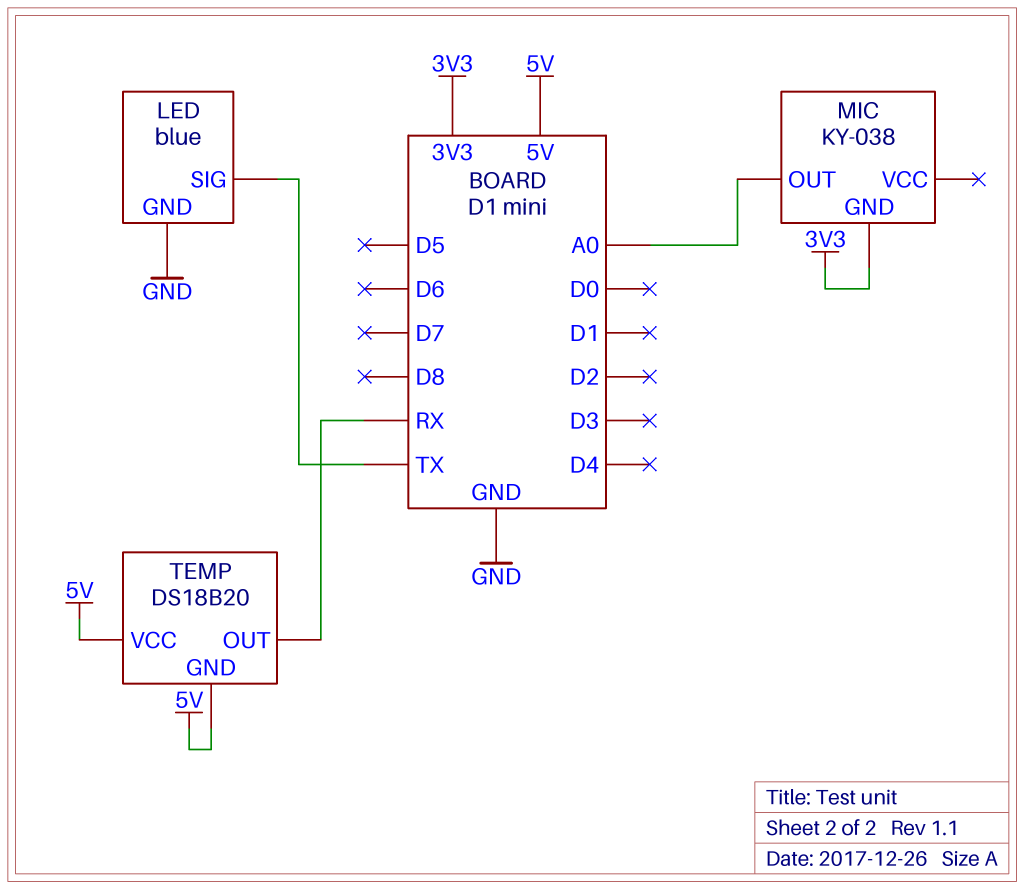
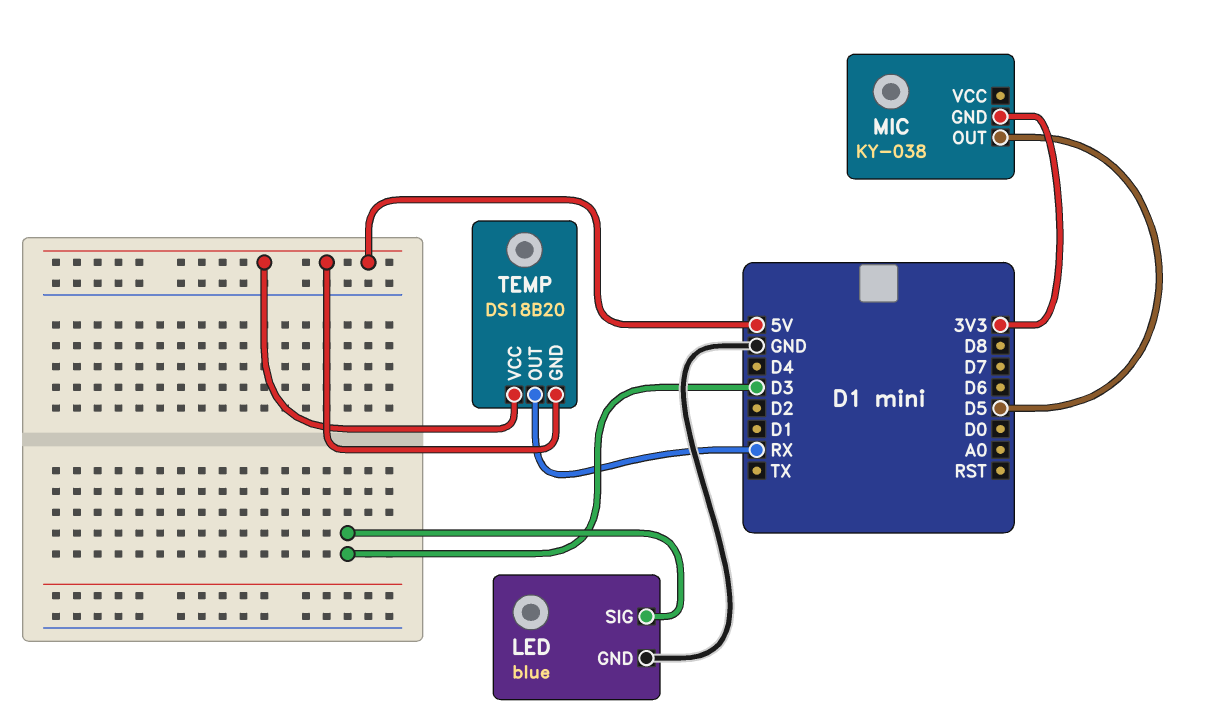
LED pin SIG: TX -> D3
MIC pin OUT: A0 -> D5

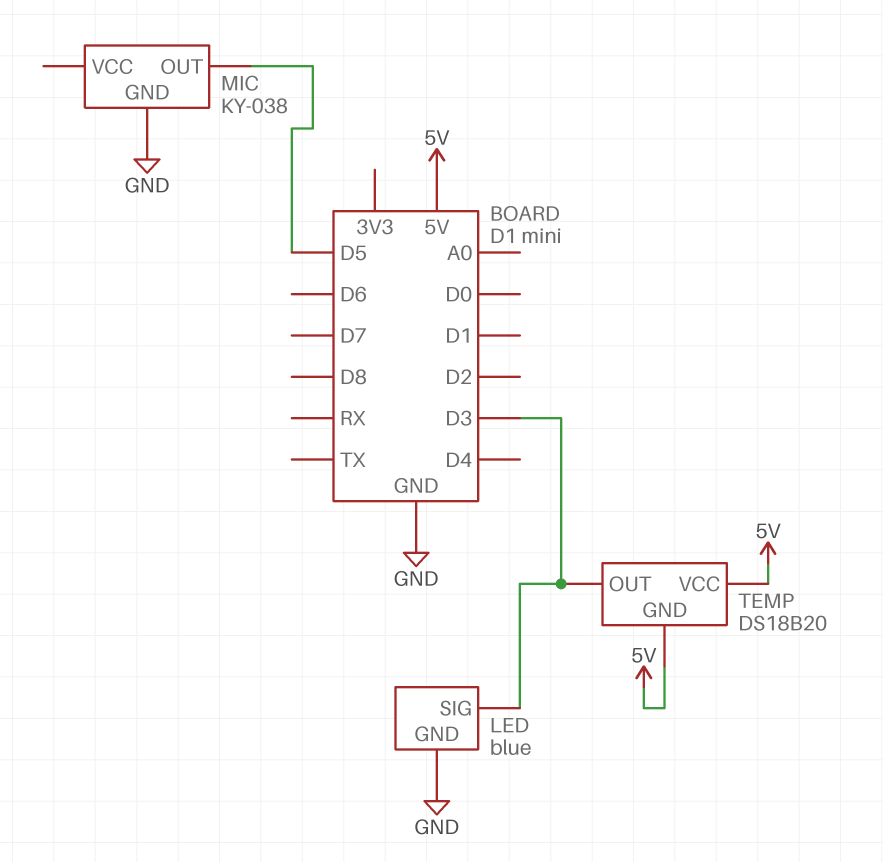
MIC pin GND: 3V3 -> GND
TEMP pin OUT: RX -> D3

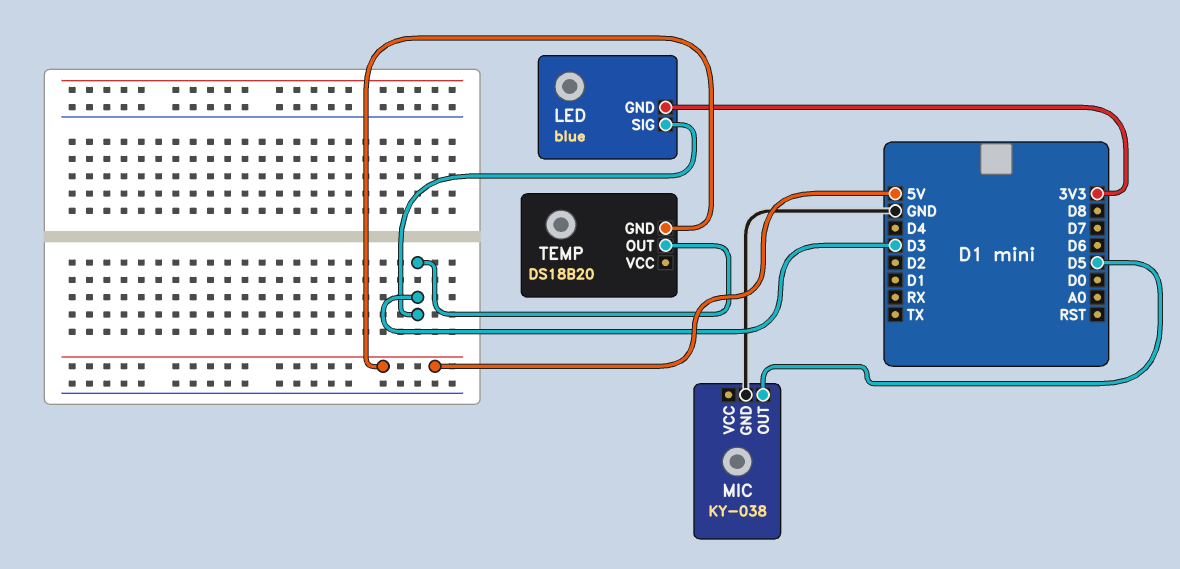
LED pin GND: GND -> 3V3
TEMP pin VCC: 5V -> none

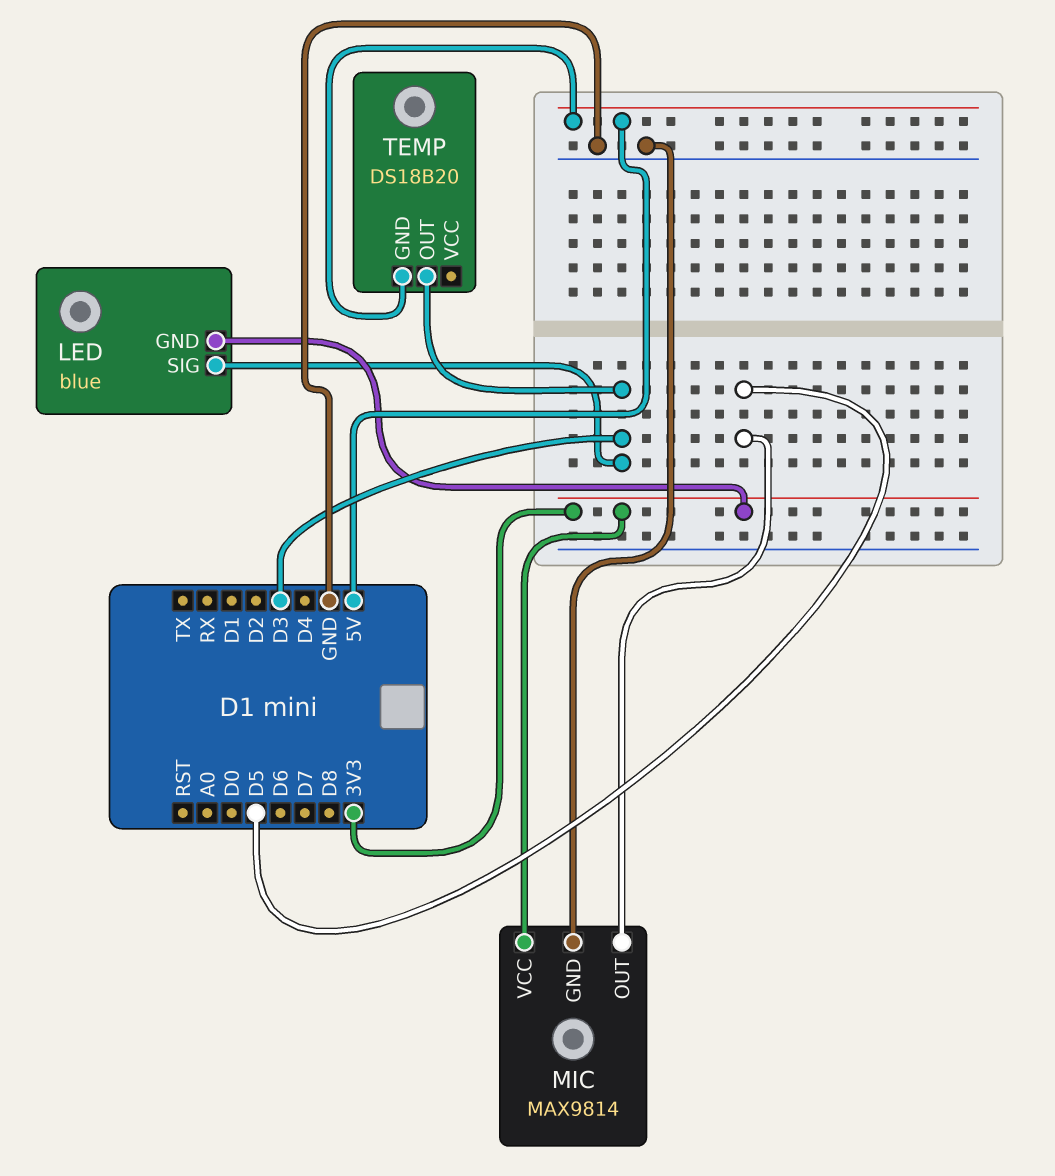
MIC: KY-038 -> MAX9814
MIC pin VCC: none -> 3V3

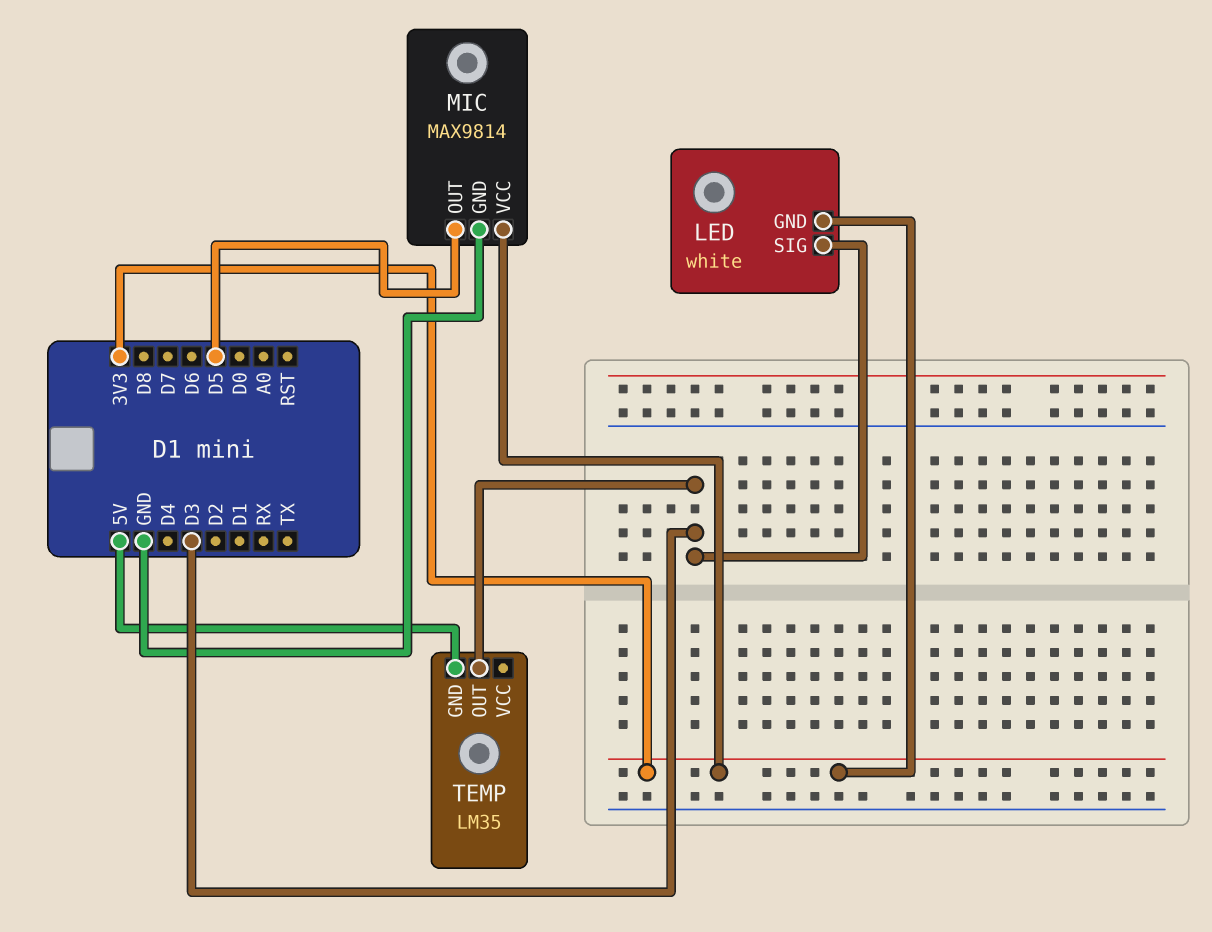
LED: blue -> white
TEMP: DS18B20 -> LM35

